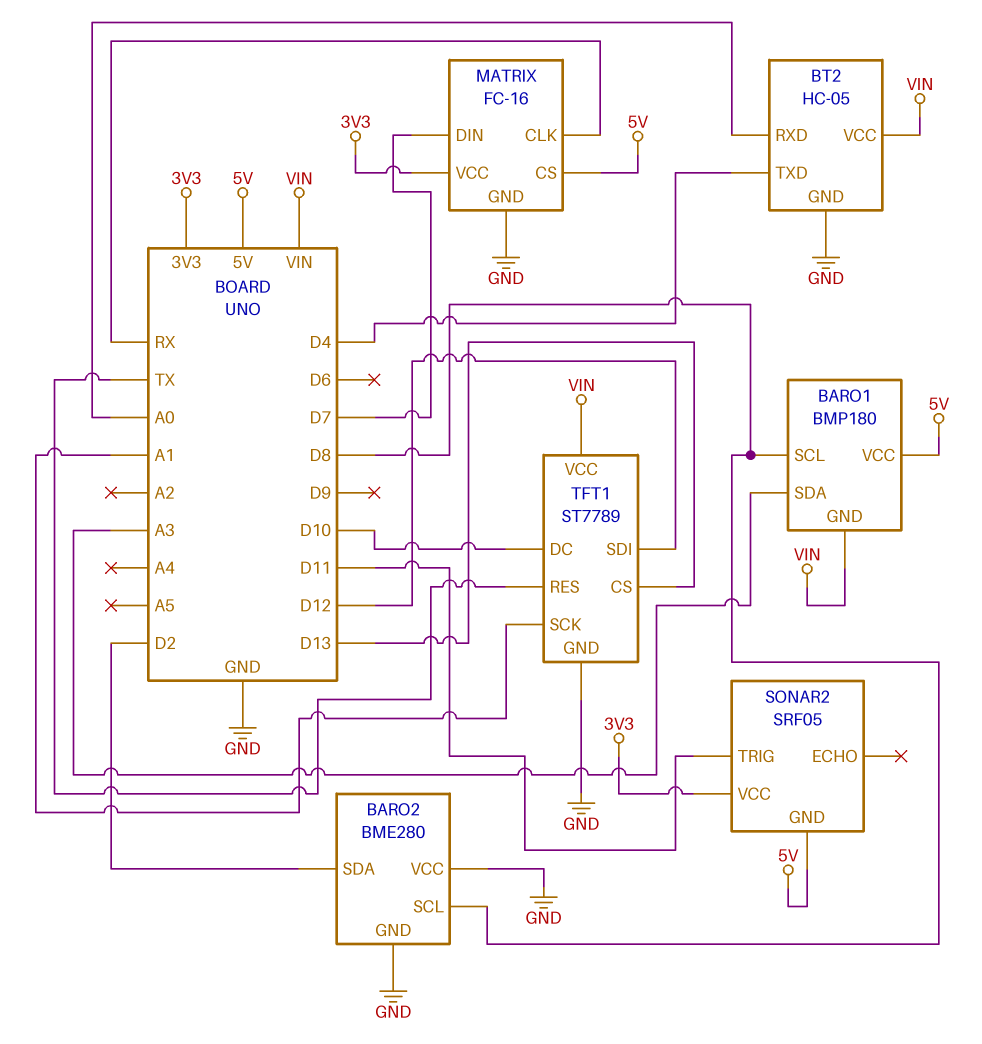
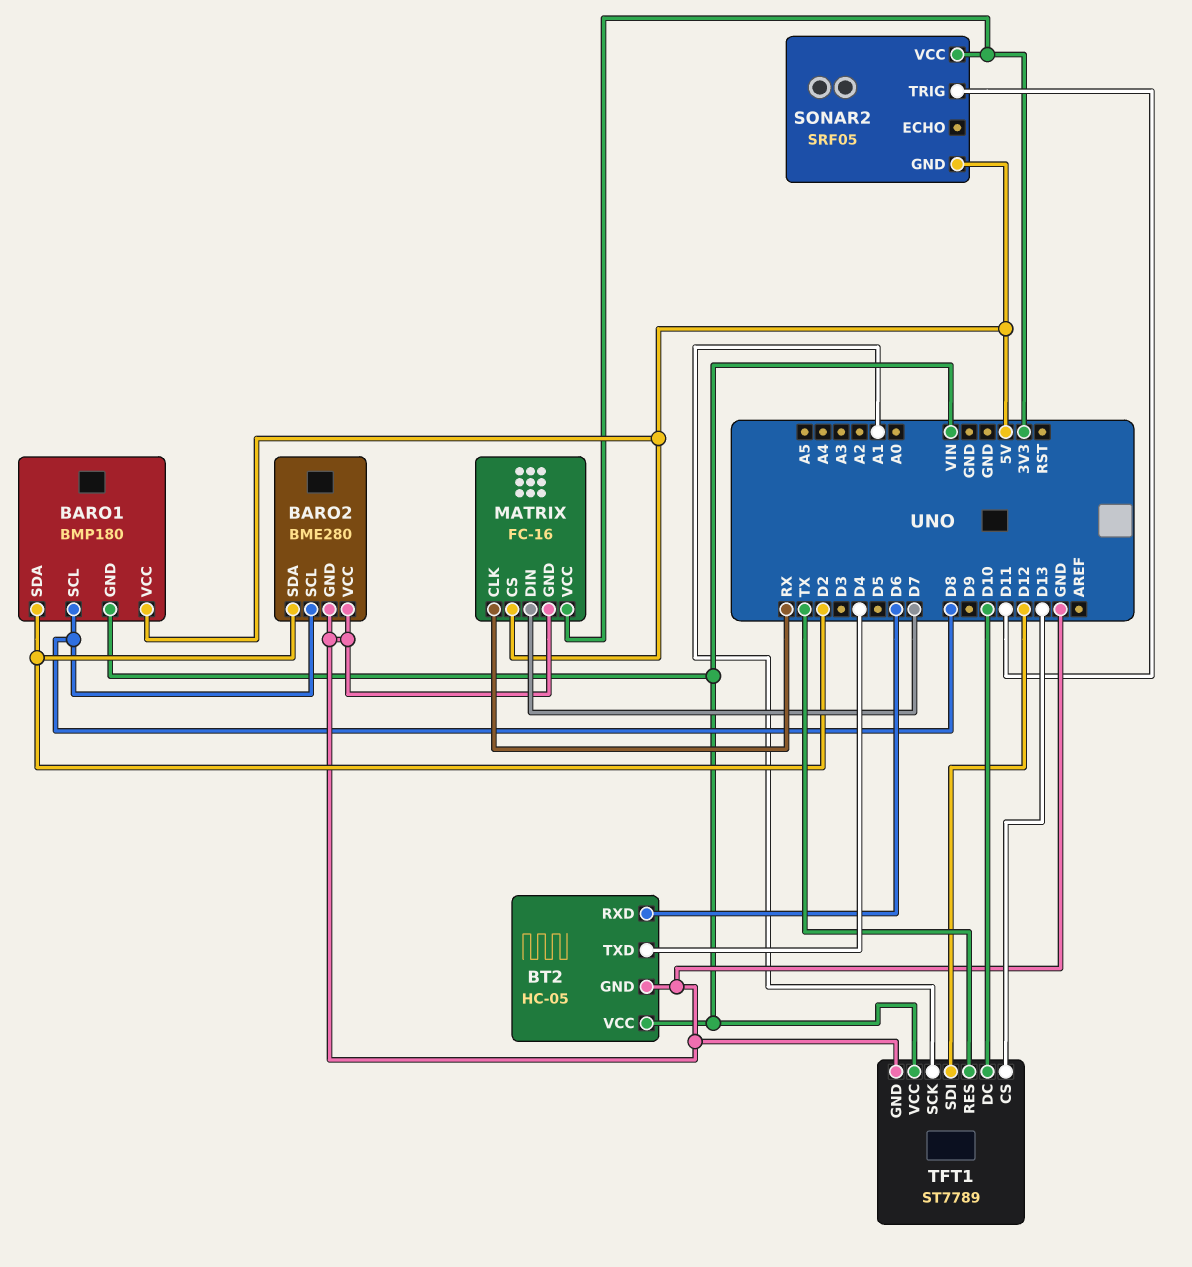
BARO1 pin SDA: A3 -> D2
BT2 pin RXD: A0 -> D6

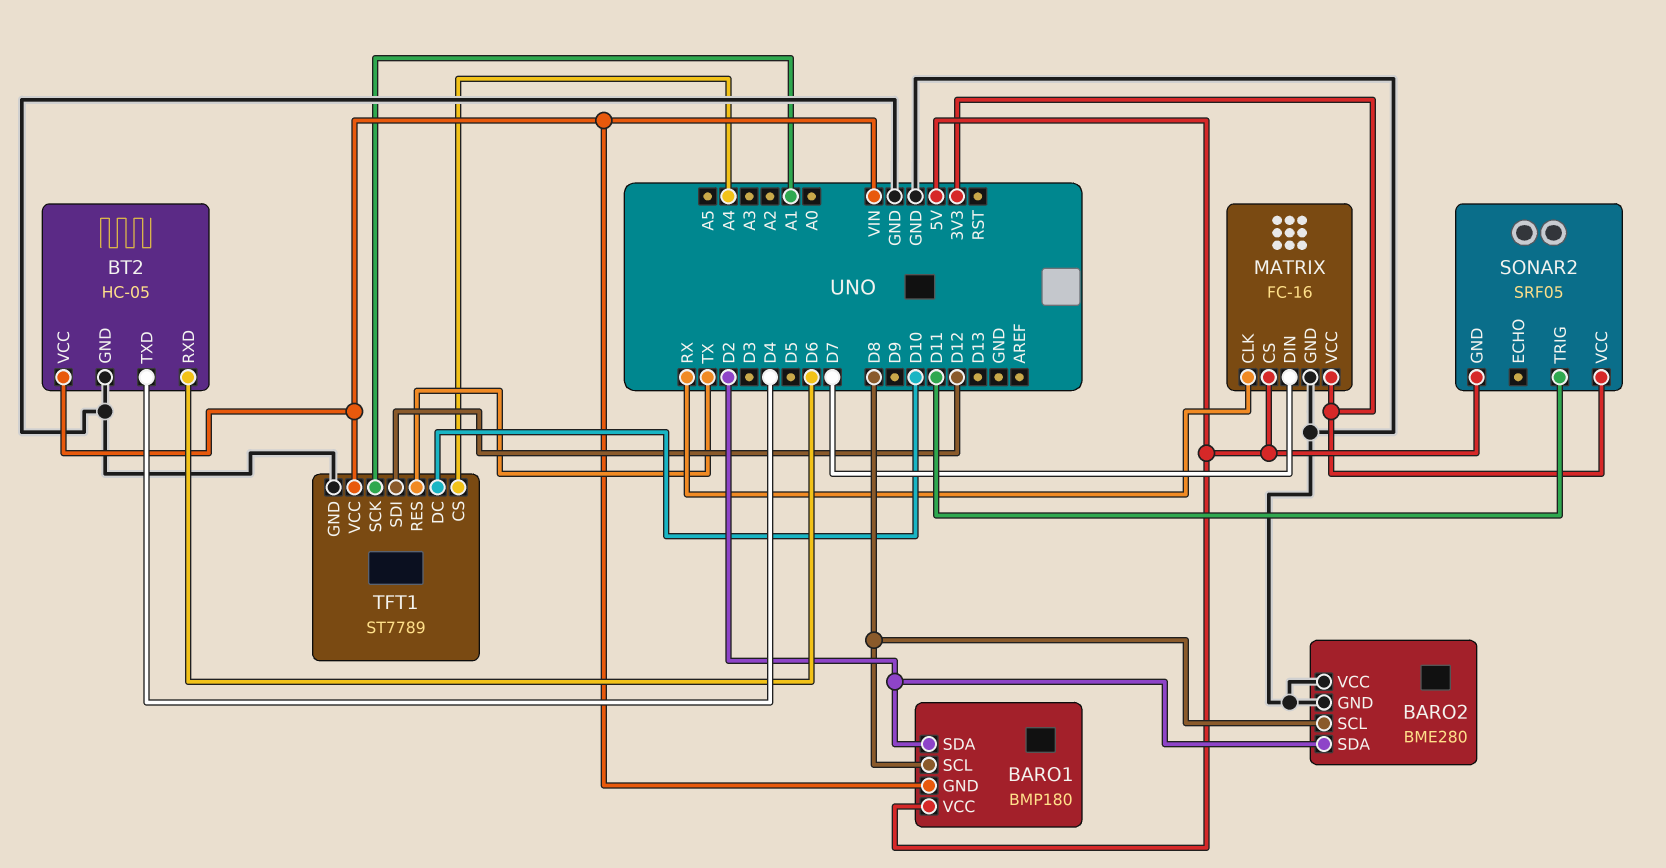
TFT1 pin CS: D13 -> A4

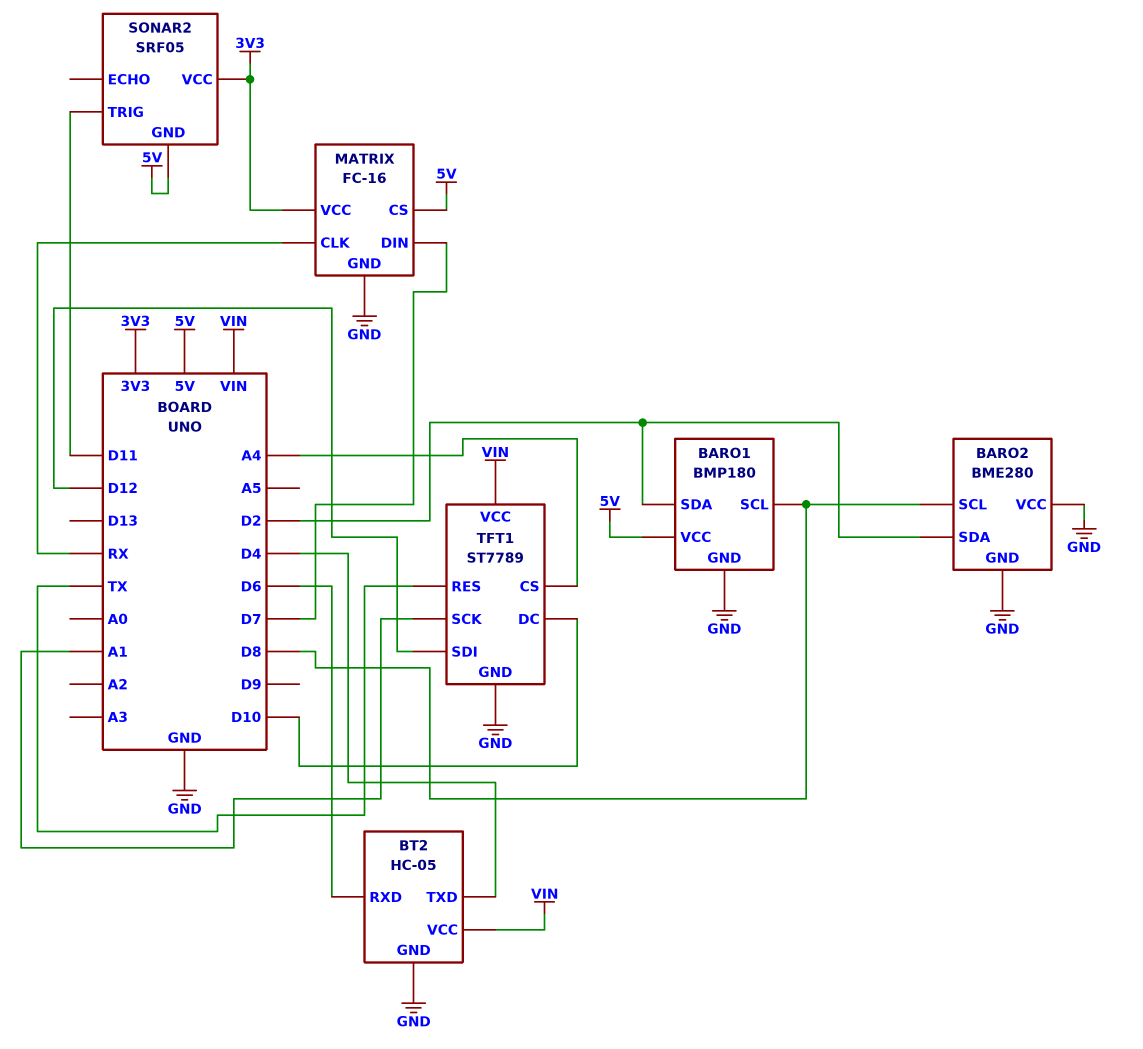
BARO1 pin GND: VIN -> GND

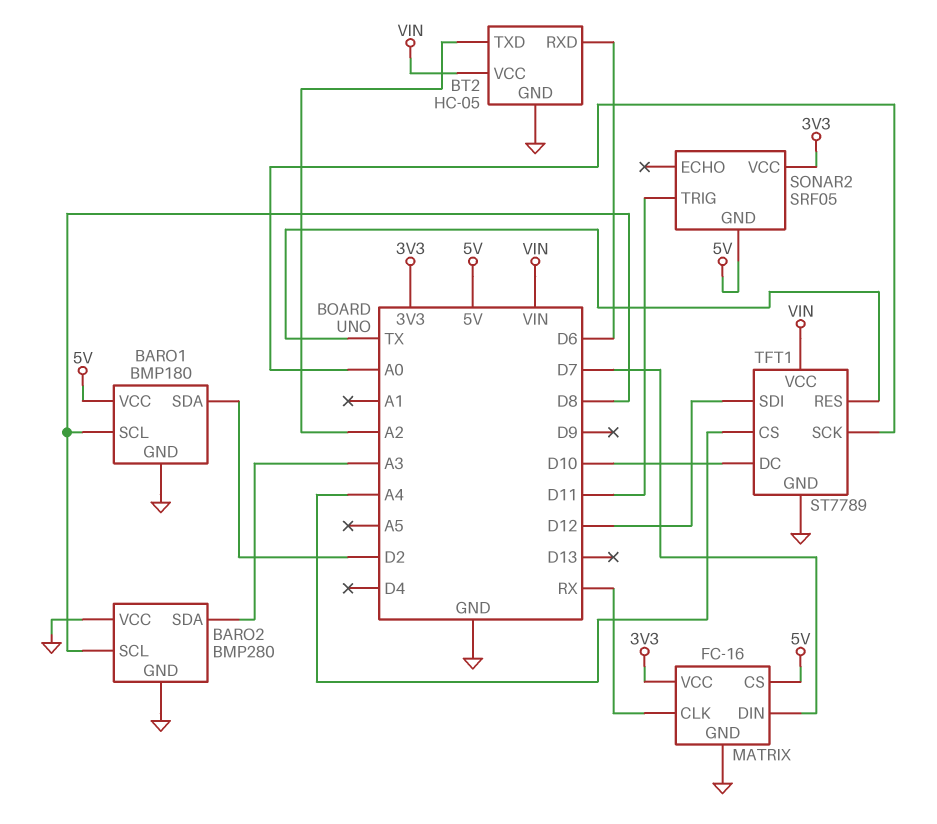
BARO2: BME280 -> BMP280
BARO2 pin SDA: D2 -> A3
BT2 pin TXD: D4 -> A2
TFT1 pin SCK: A1 -> A0

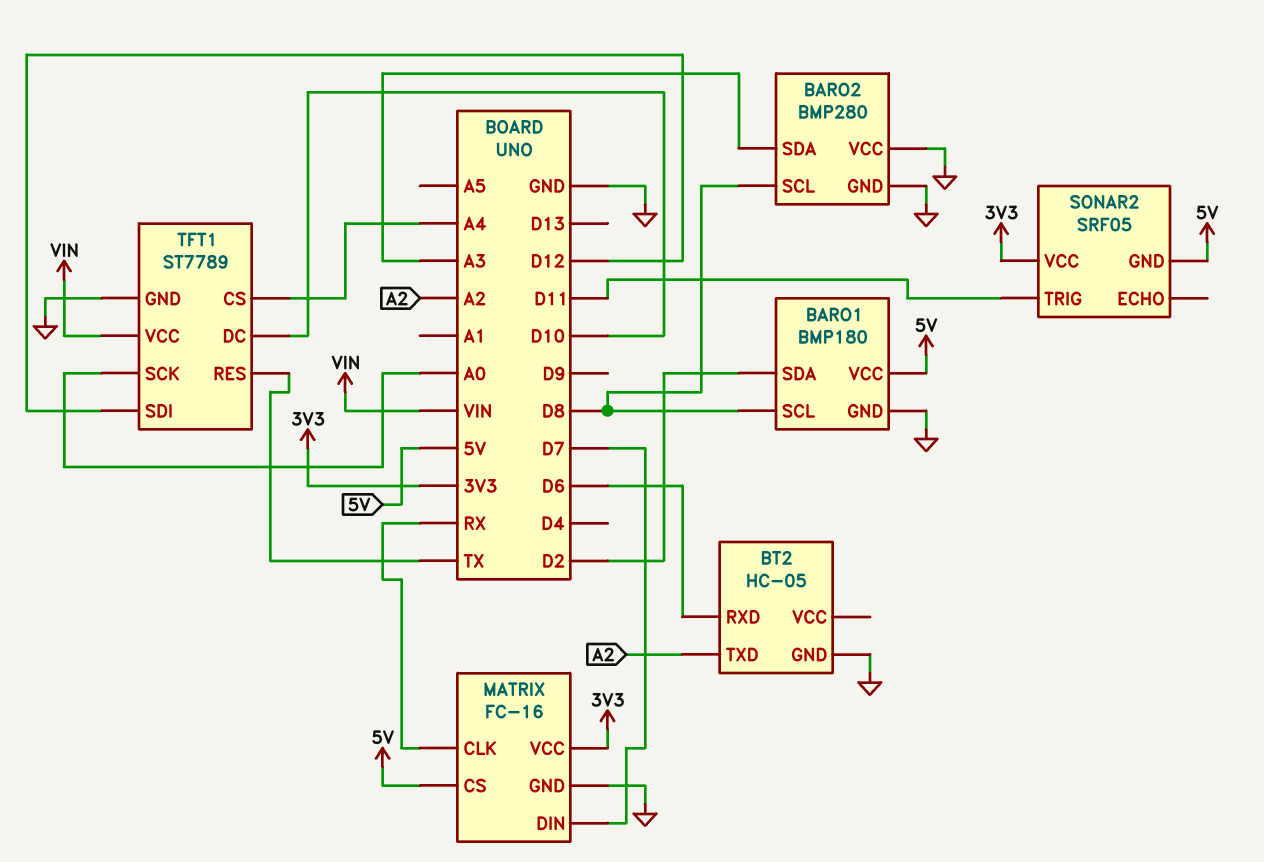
BT2 pin VCC: VIN -> none

